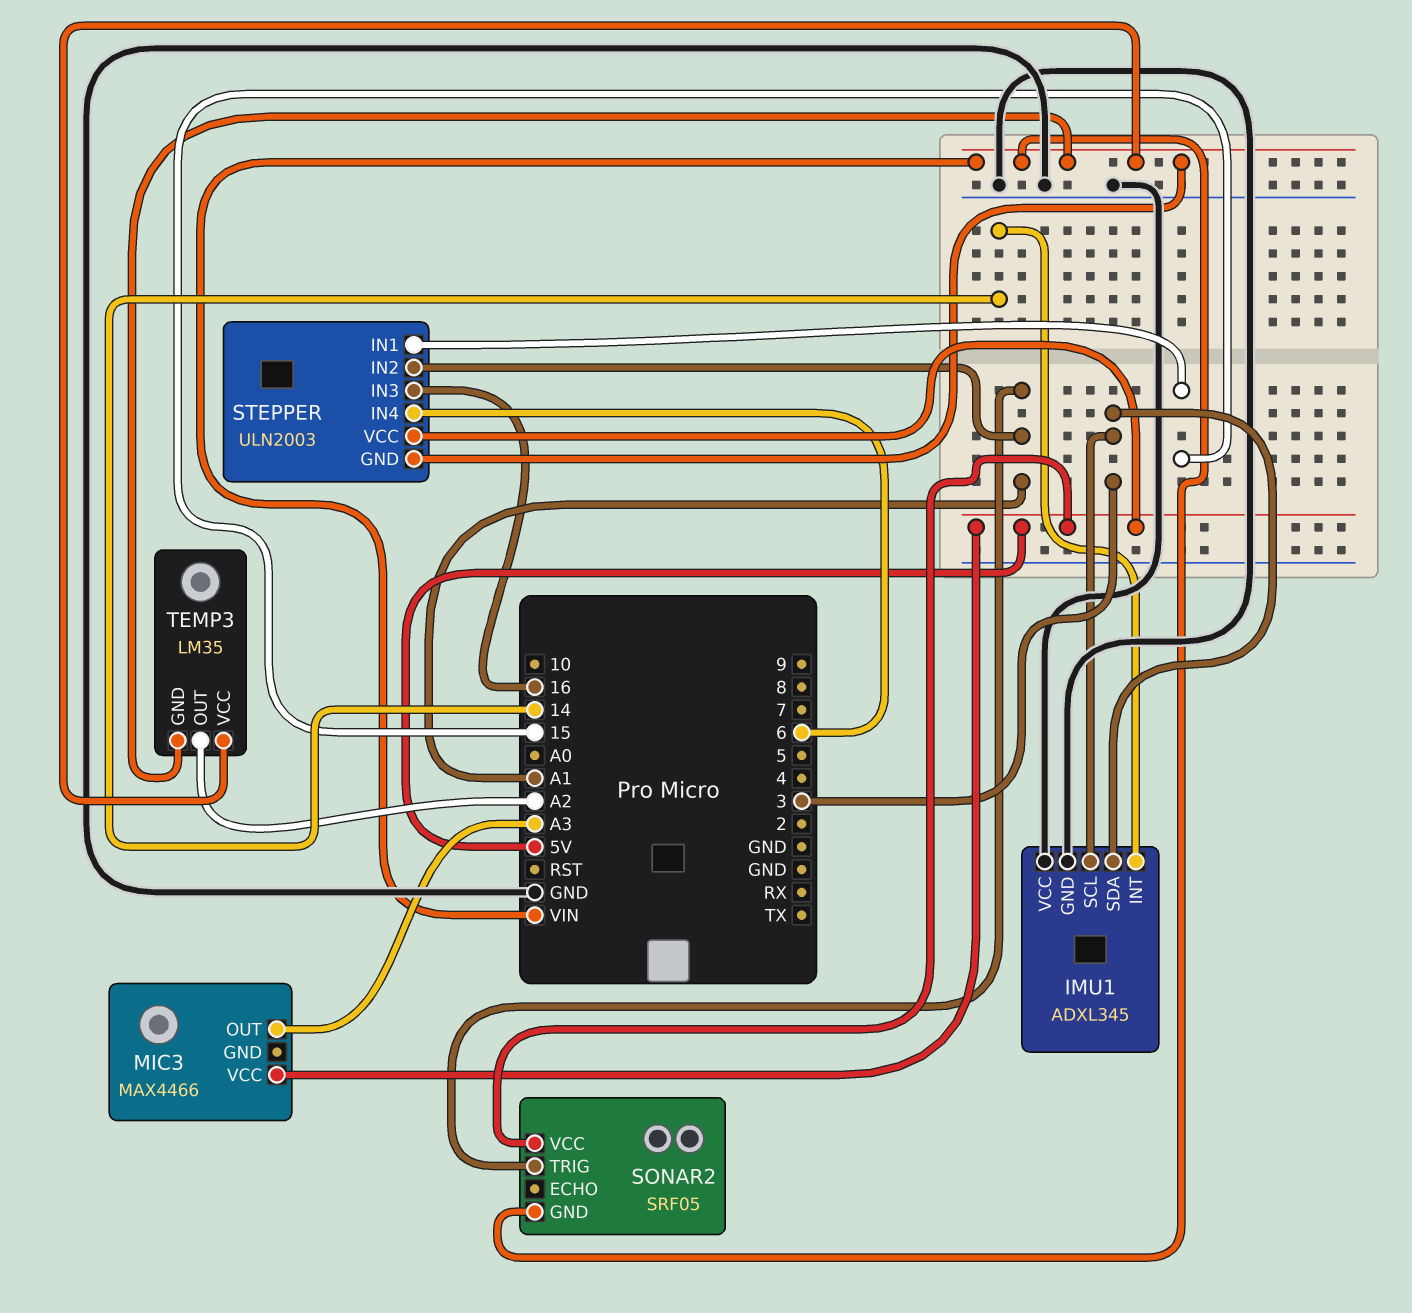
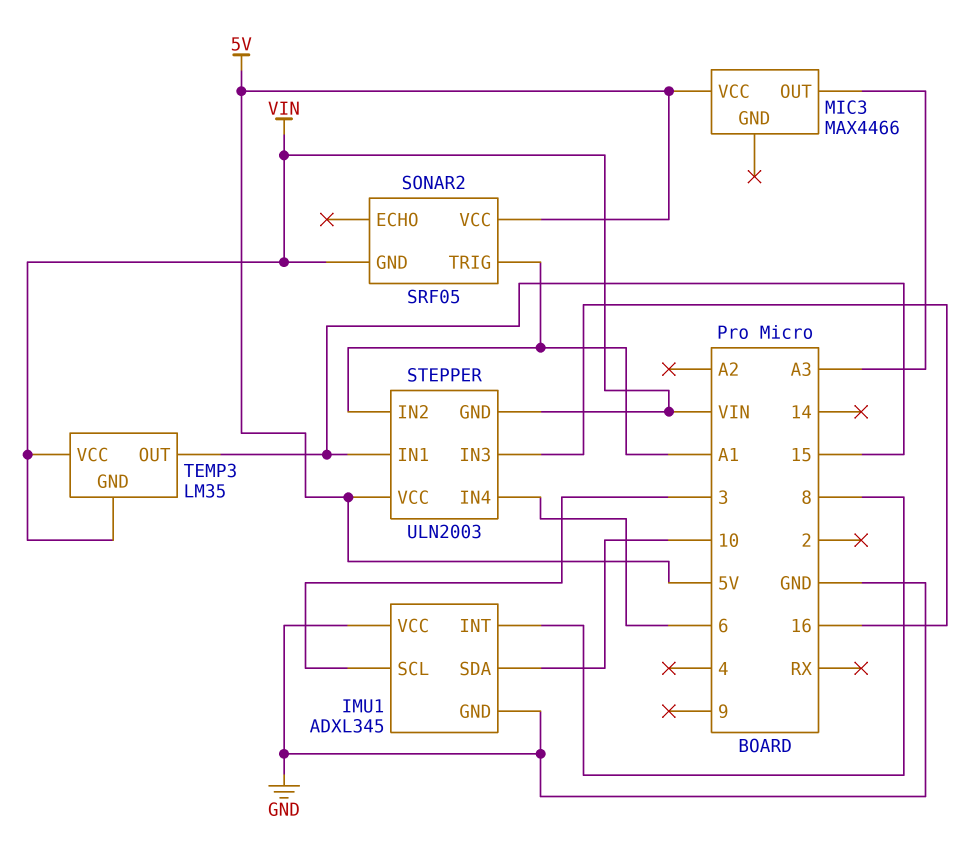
IMU1 pin INT: 14 -> 8
IMU1 pin SDA: 3 -> 10
TEMP3 pin OUT: A2 -> 15

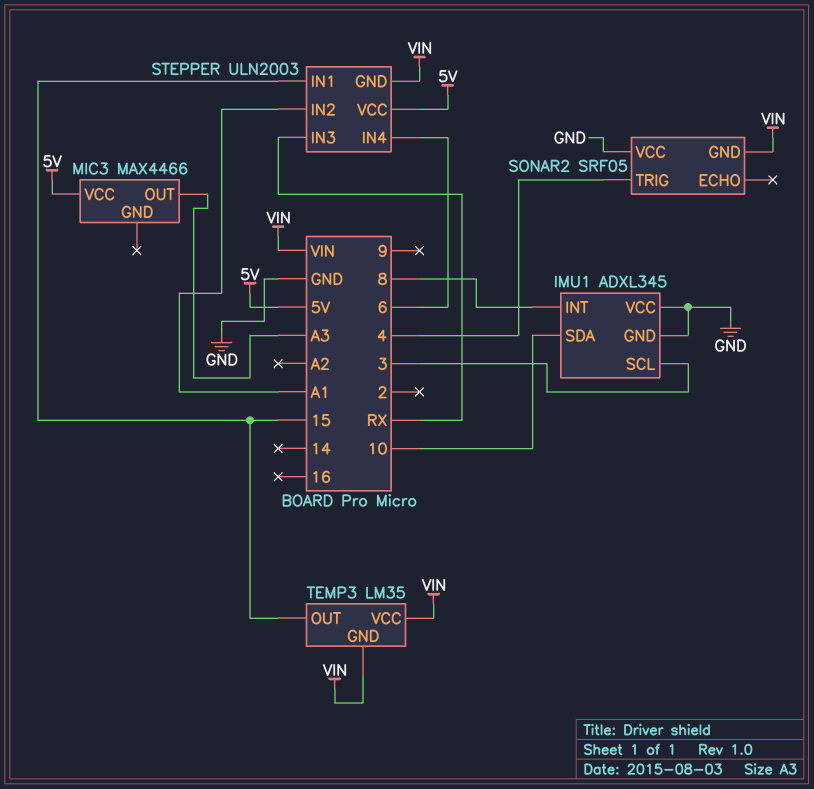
SONAR2 pin TRIG: A1 -> 4
SONAR2 pin VCC: 5V -> GND
STEPPER pin IN3: 16 -> RX

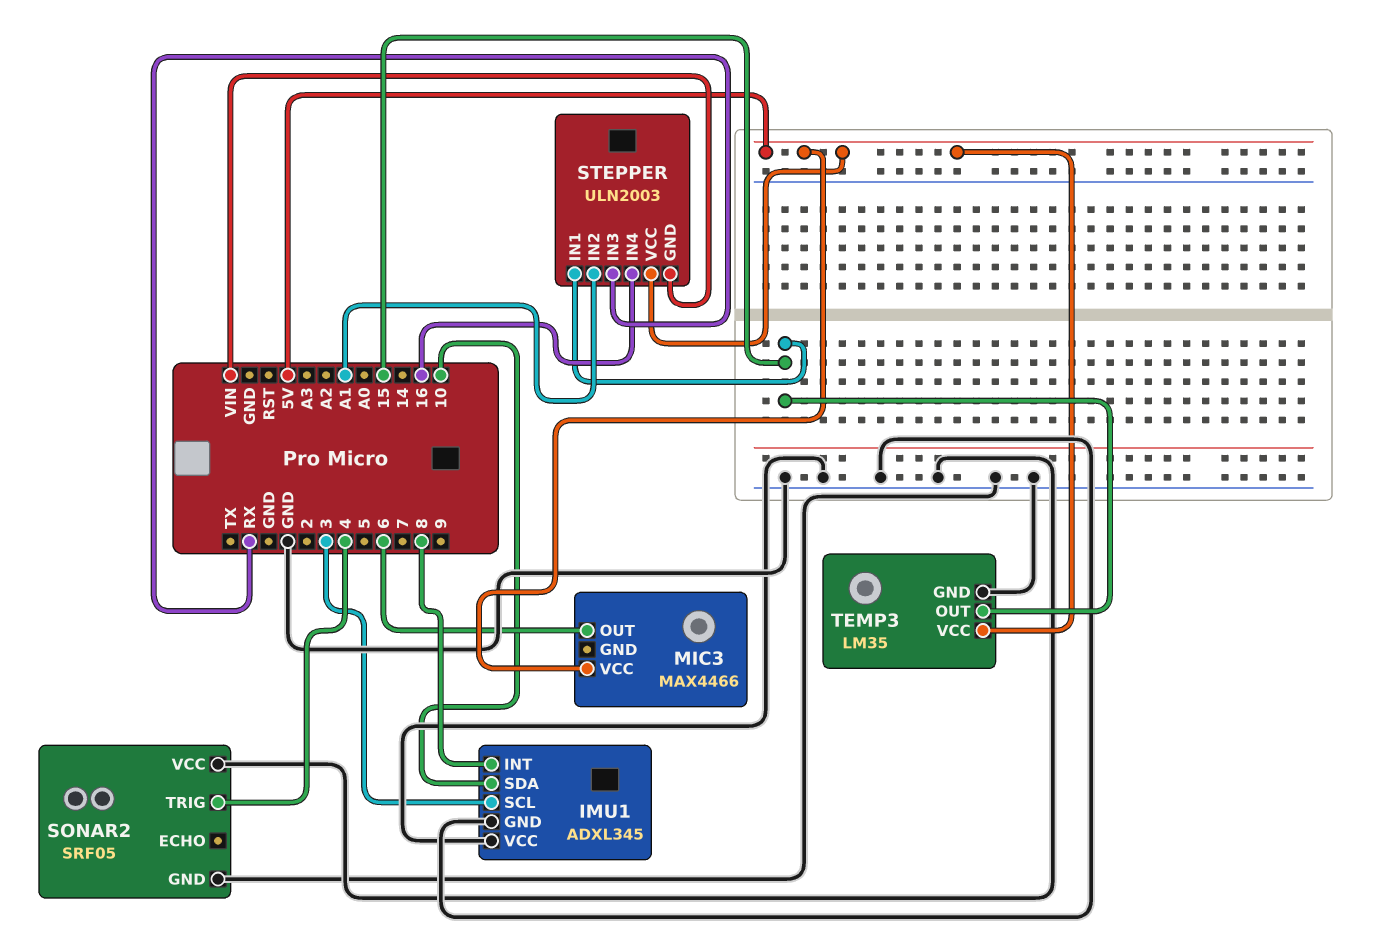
MIC3 pin OUT: A3 -> 6
SONAR2 pin GND: VIN -> GND
STEPPER pin IN4: 6 -> 16
TEMP3 pin GND: VIN -> GND
TEMP3 pin VCC: VIN -> 5V

